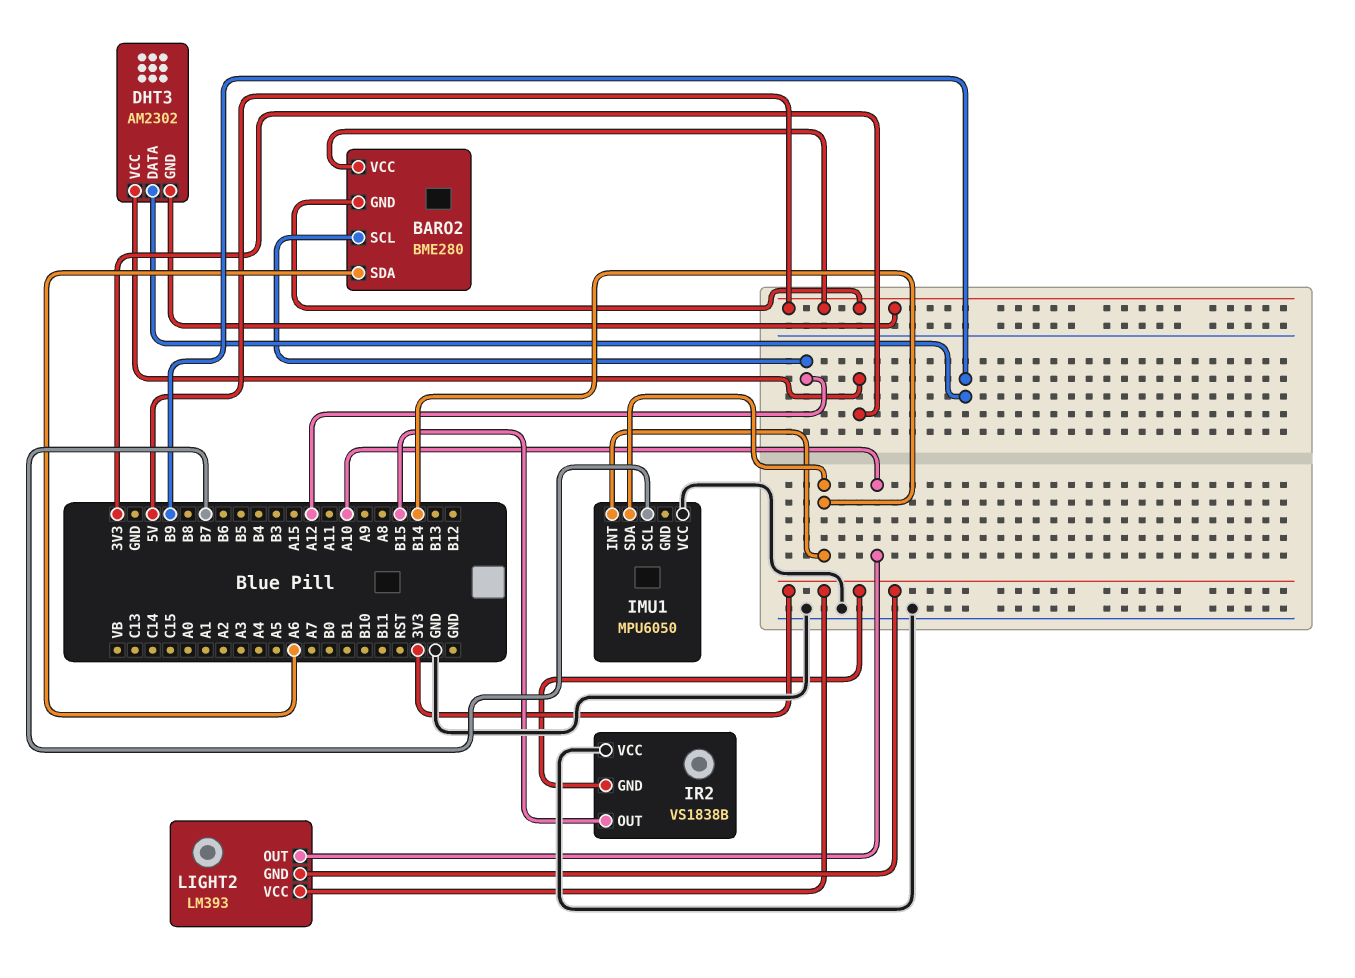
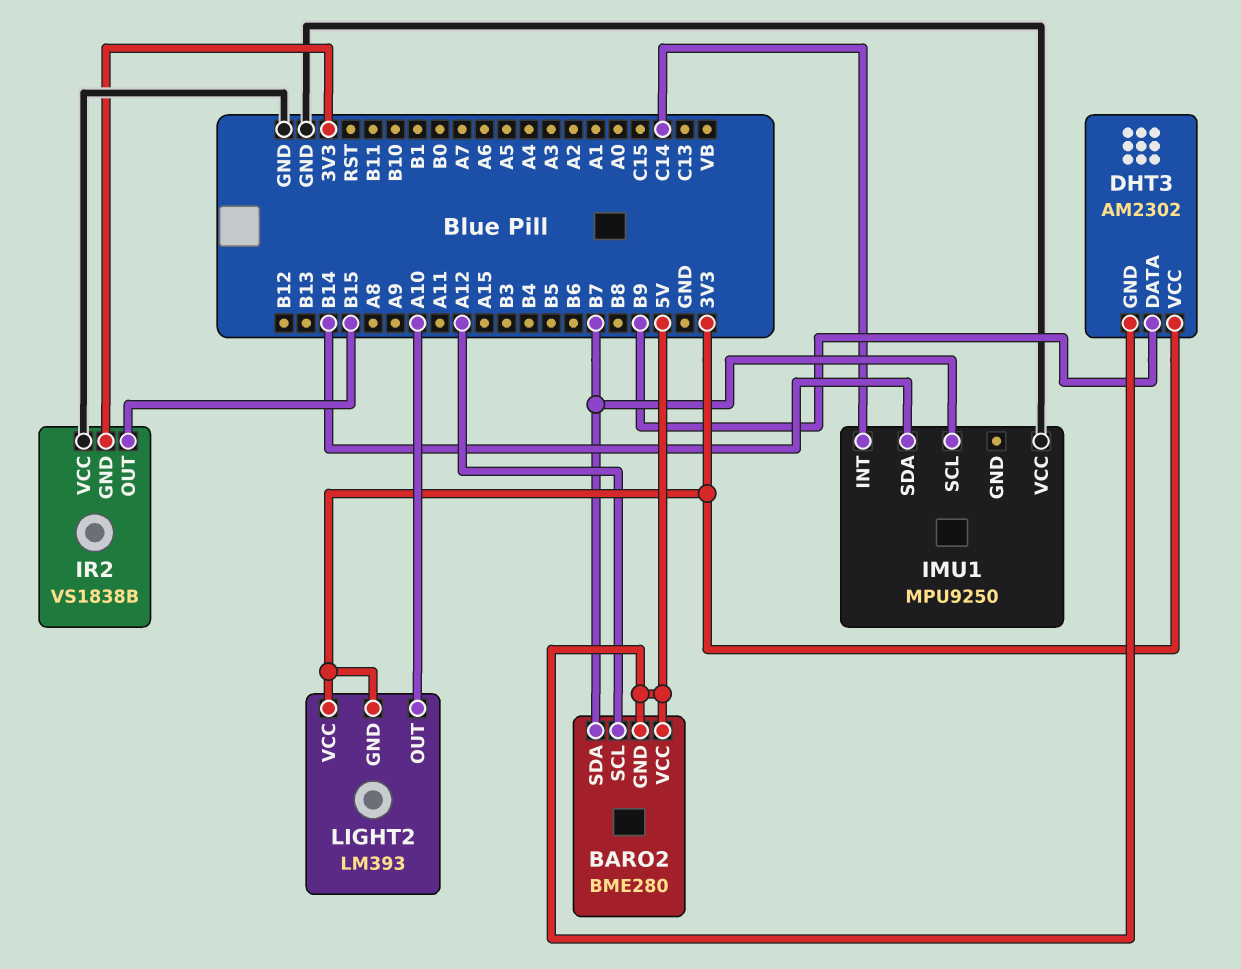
BARO2 pin SDA: A6 -> B7
IMU1: MPU6050 -> MPU9250
IMU1 pin INT: B14 -> C14

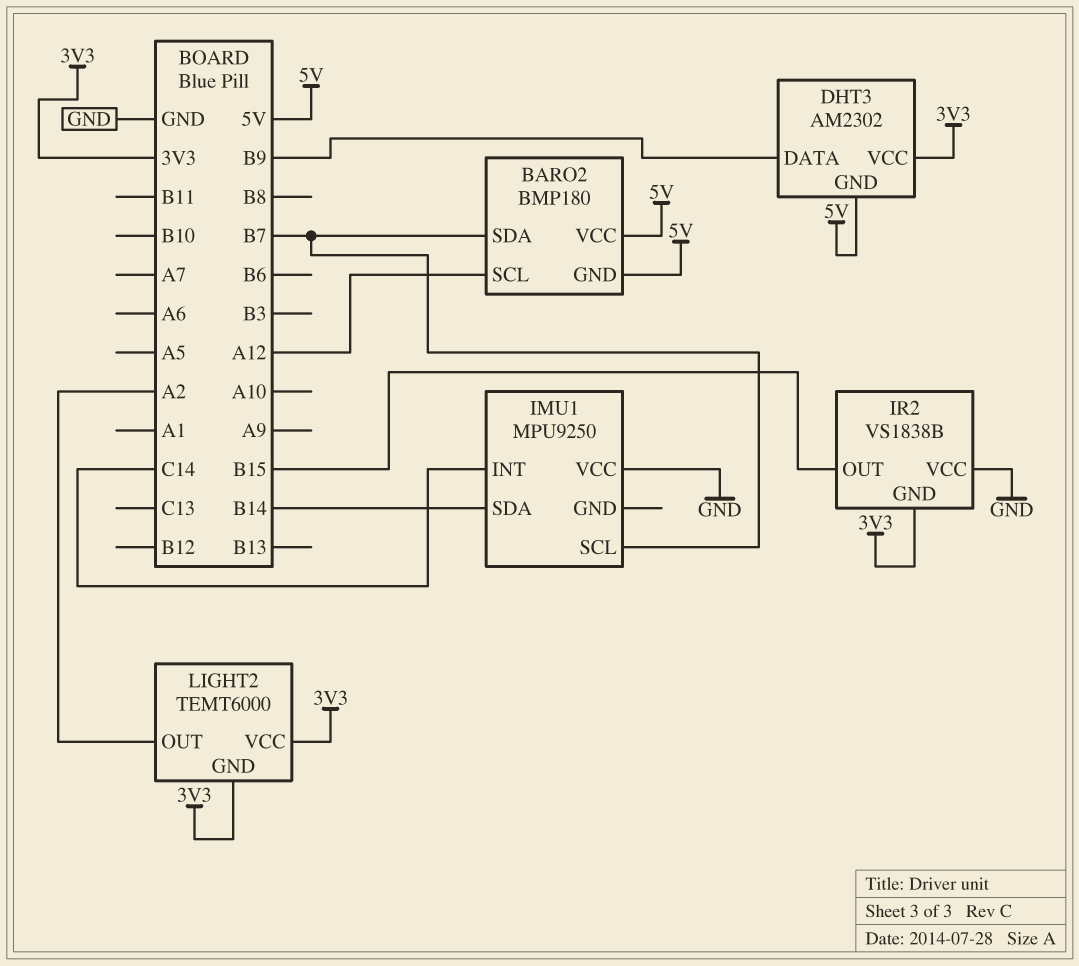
BARO2: BME280 -> BMP180
LIGHT2: LM393 -> TEMT6000
LIGHT2 pin OUT: A10 -> A2

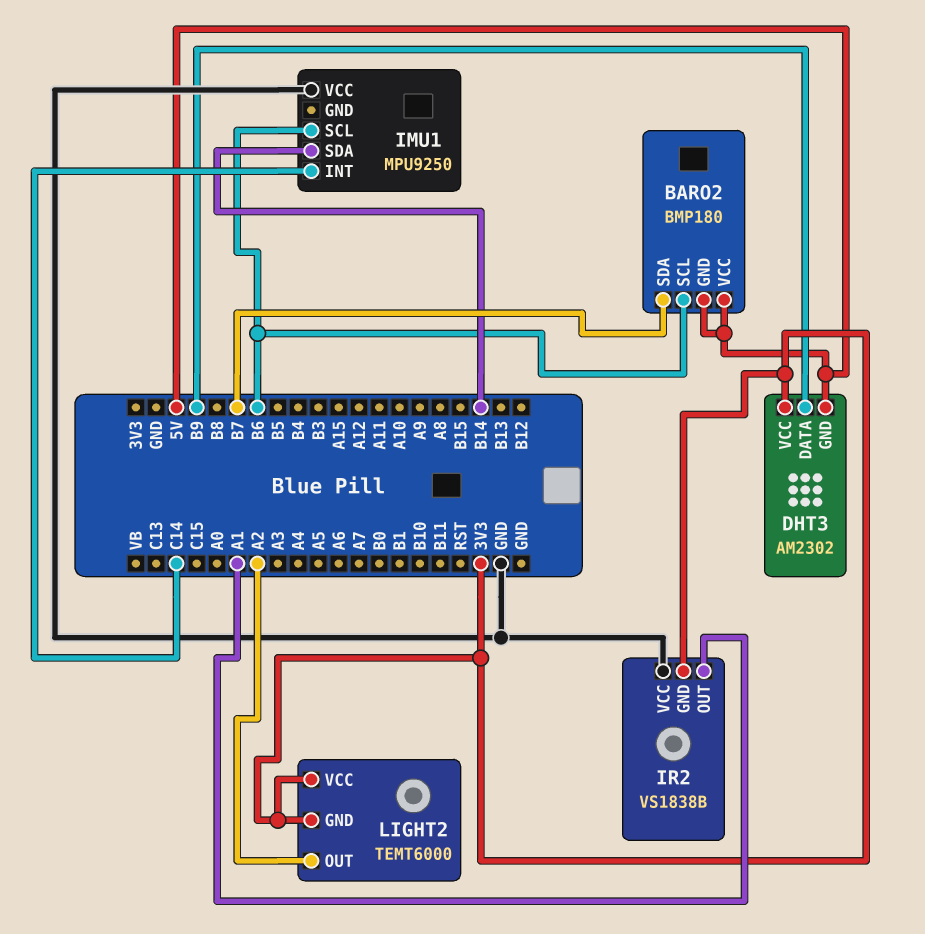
BARO2 pin SCL: A12 -> B6
IMU1 pin SCL: B7 -> B6
IR2 pin OUT: B15 -> A1

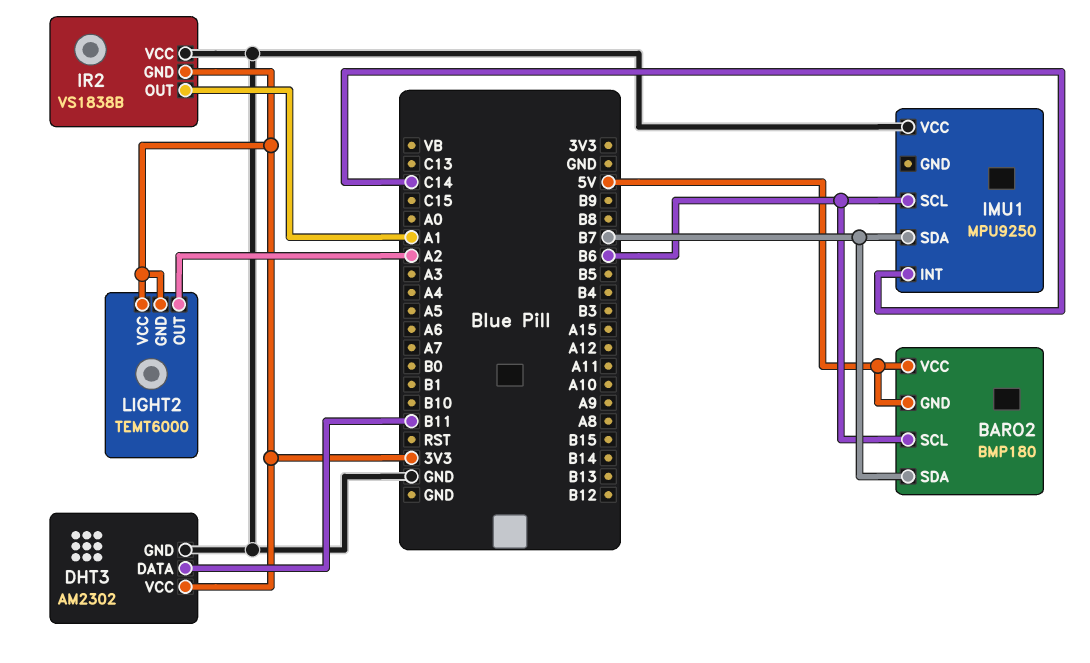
DHT3 pin DATA: B9 -> B11
DHT3 pin GND: 5V -> GND
IMU1 pin SDA: B14 -> B7

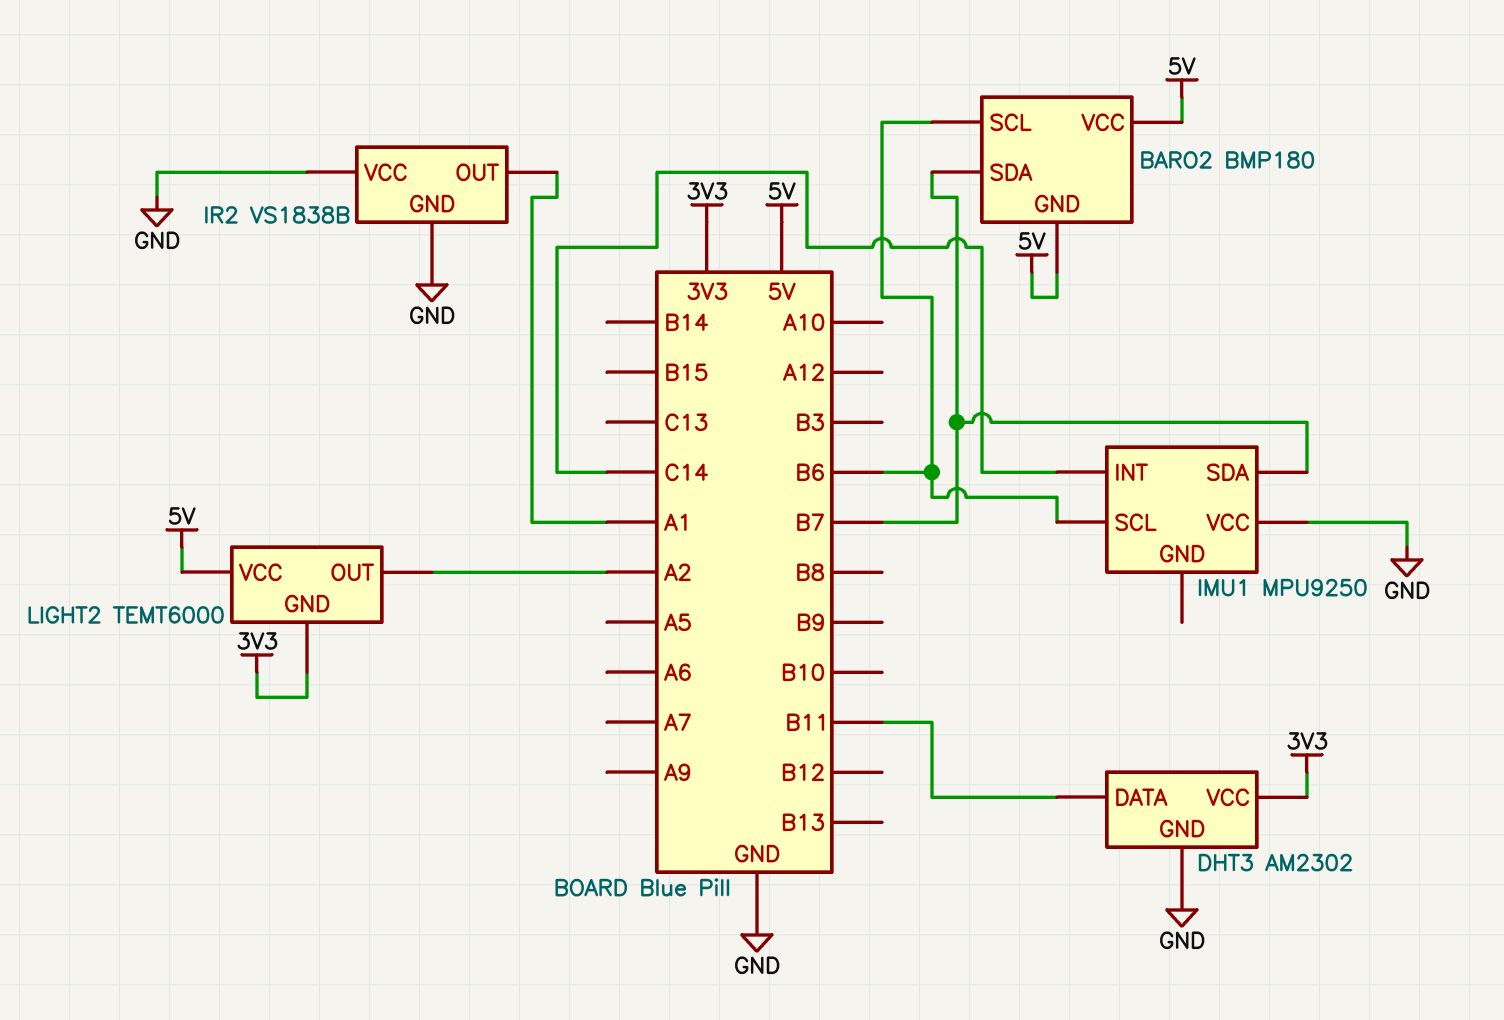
IR2 pin GND: 3V3 -> GND
LIGHT2 pin VCC: 3V3 -> 5V

